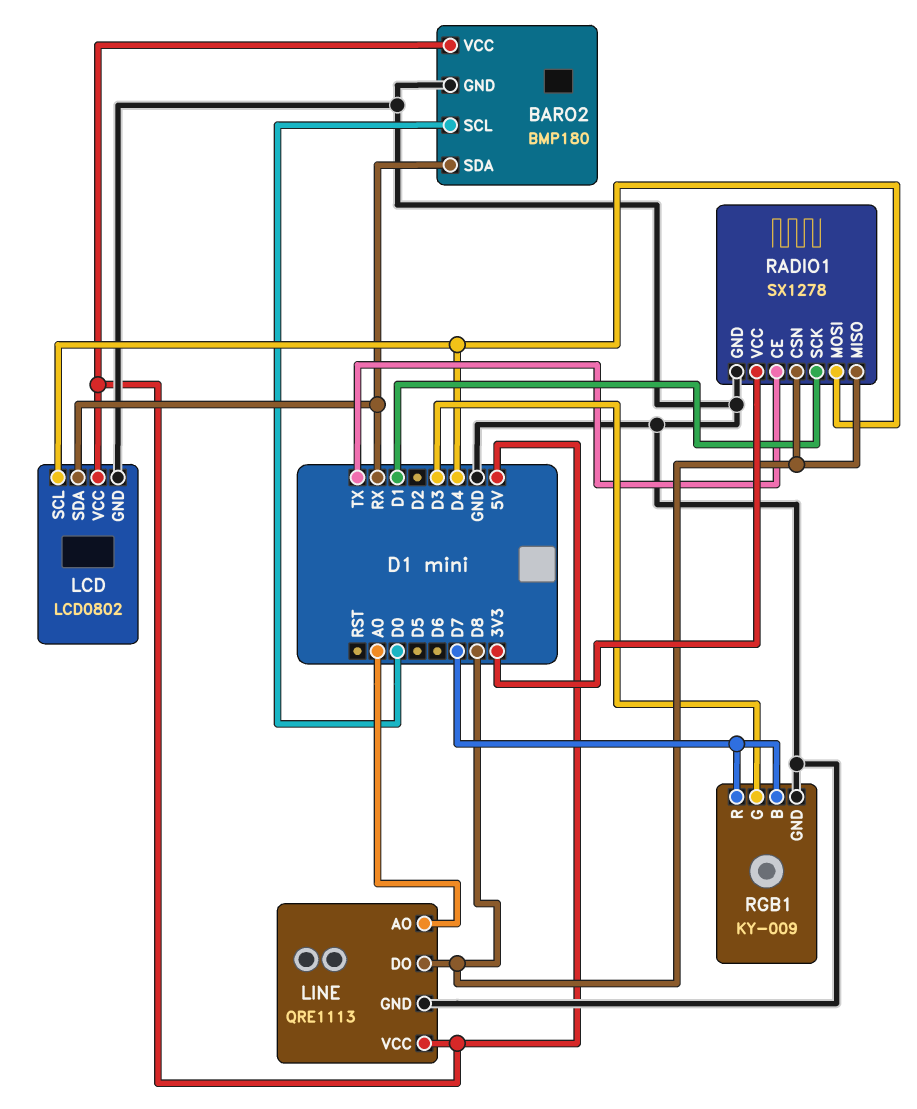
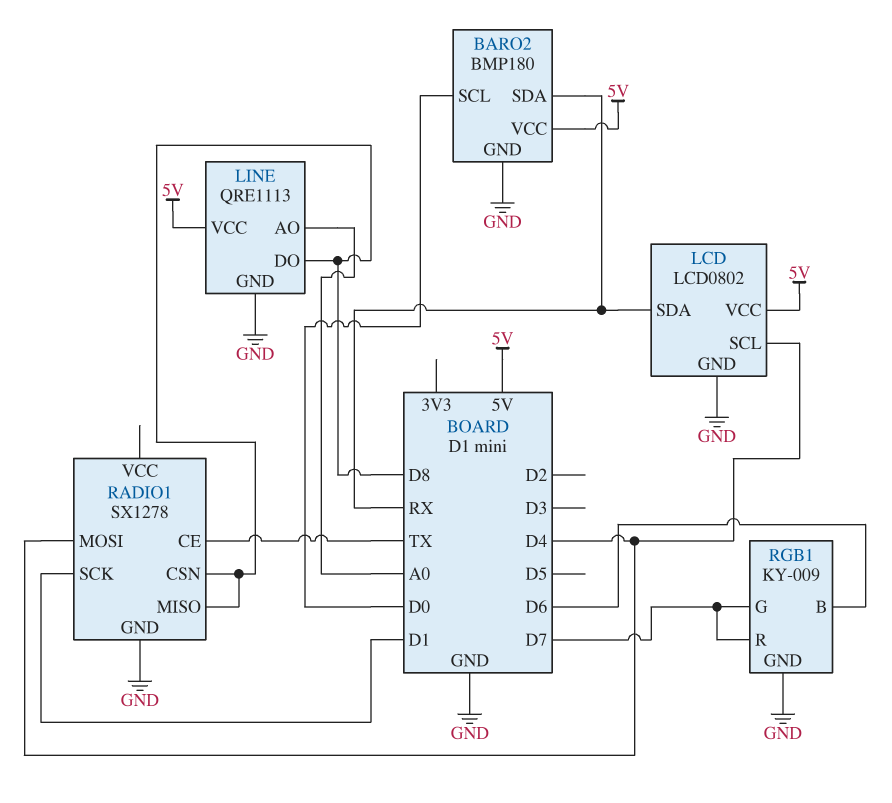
RADIO1 pin VCC: 3V3 -> none
RGB1 pin B: D7 -> D6
RGB1 pin G: D3 -> D7

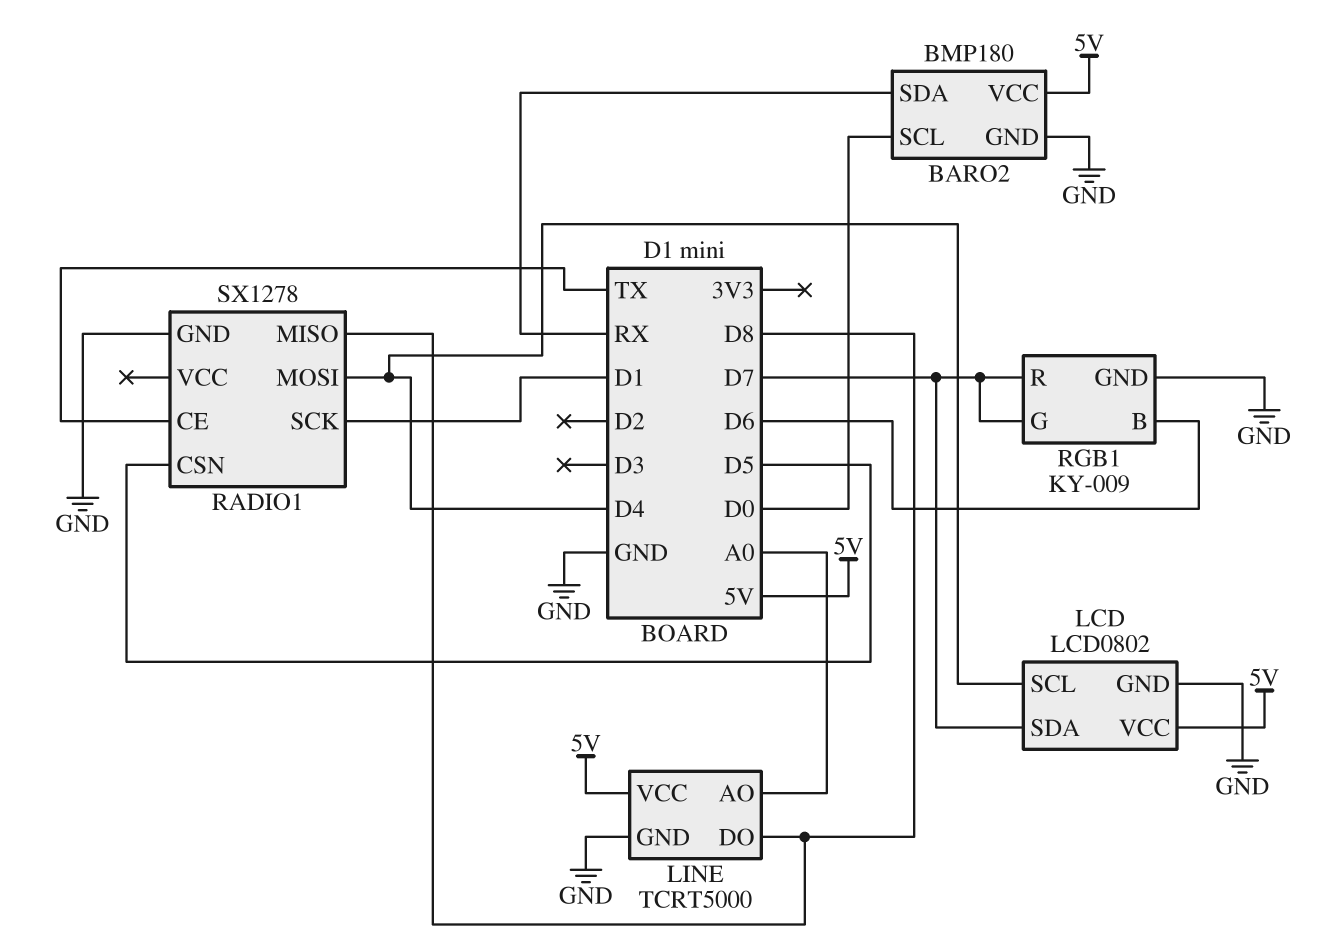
LCD pin SDA: RX -> D7
LINE: QRE1113 -> TCRT5000
RADIO1 pin CSN: D8 -> D5

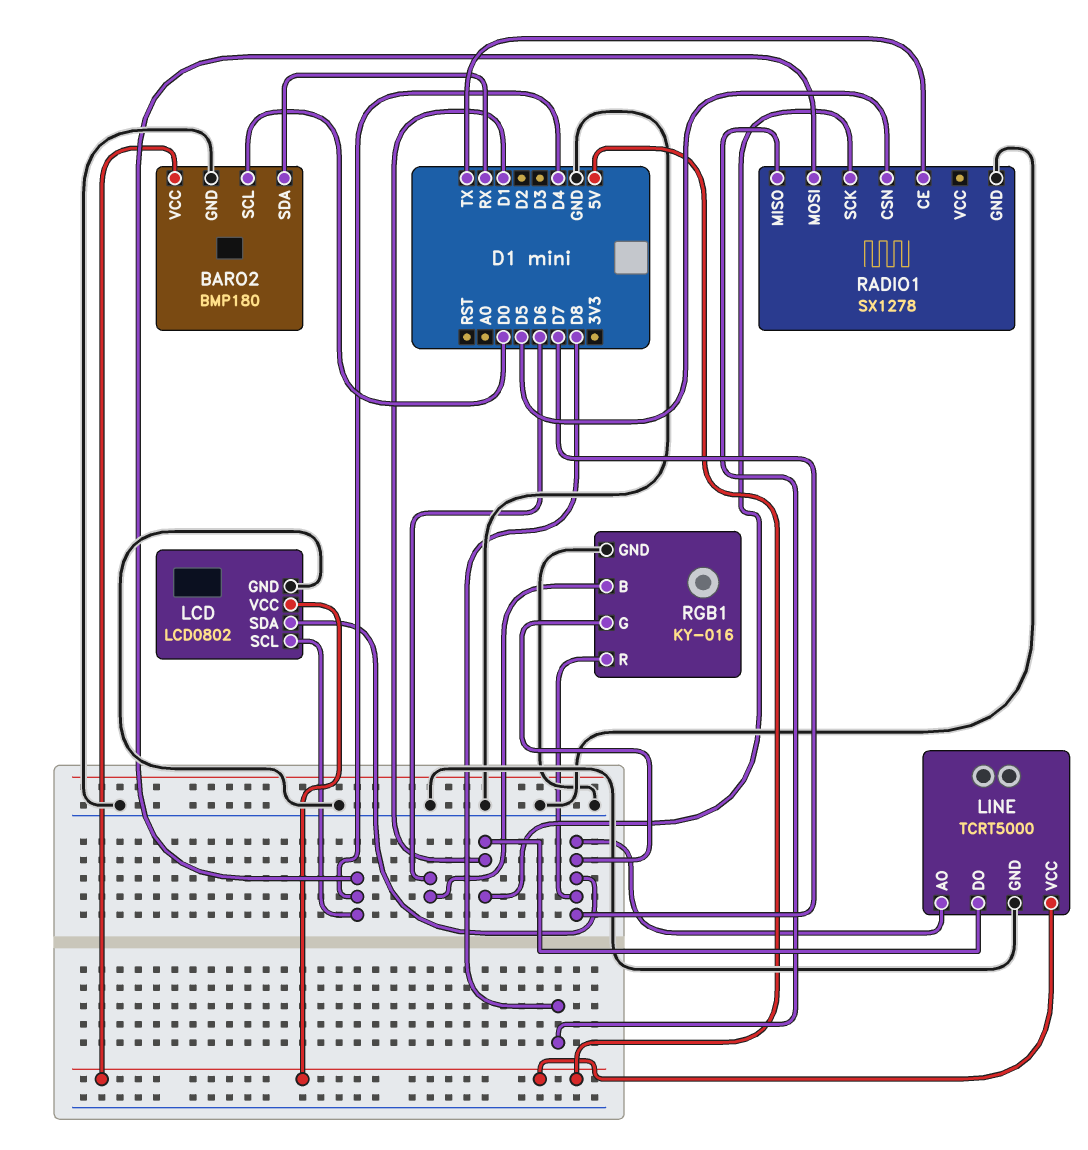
LINE pin AO: A0 -> D7
LINE pin DO: D8 -> D1
RGB1: KY-009 -> KY-016

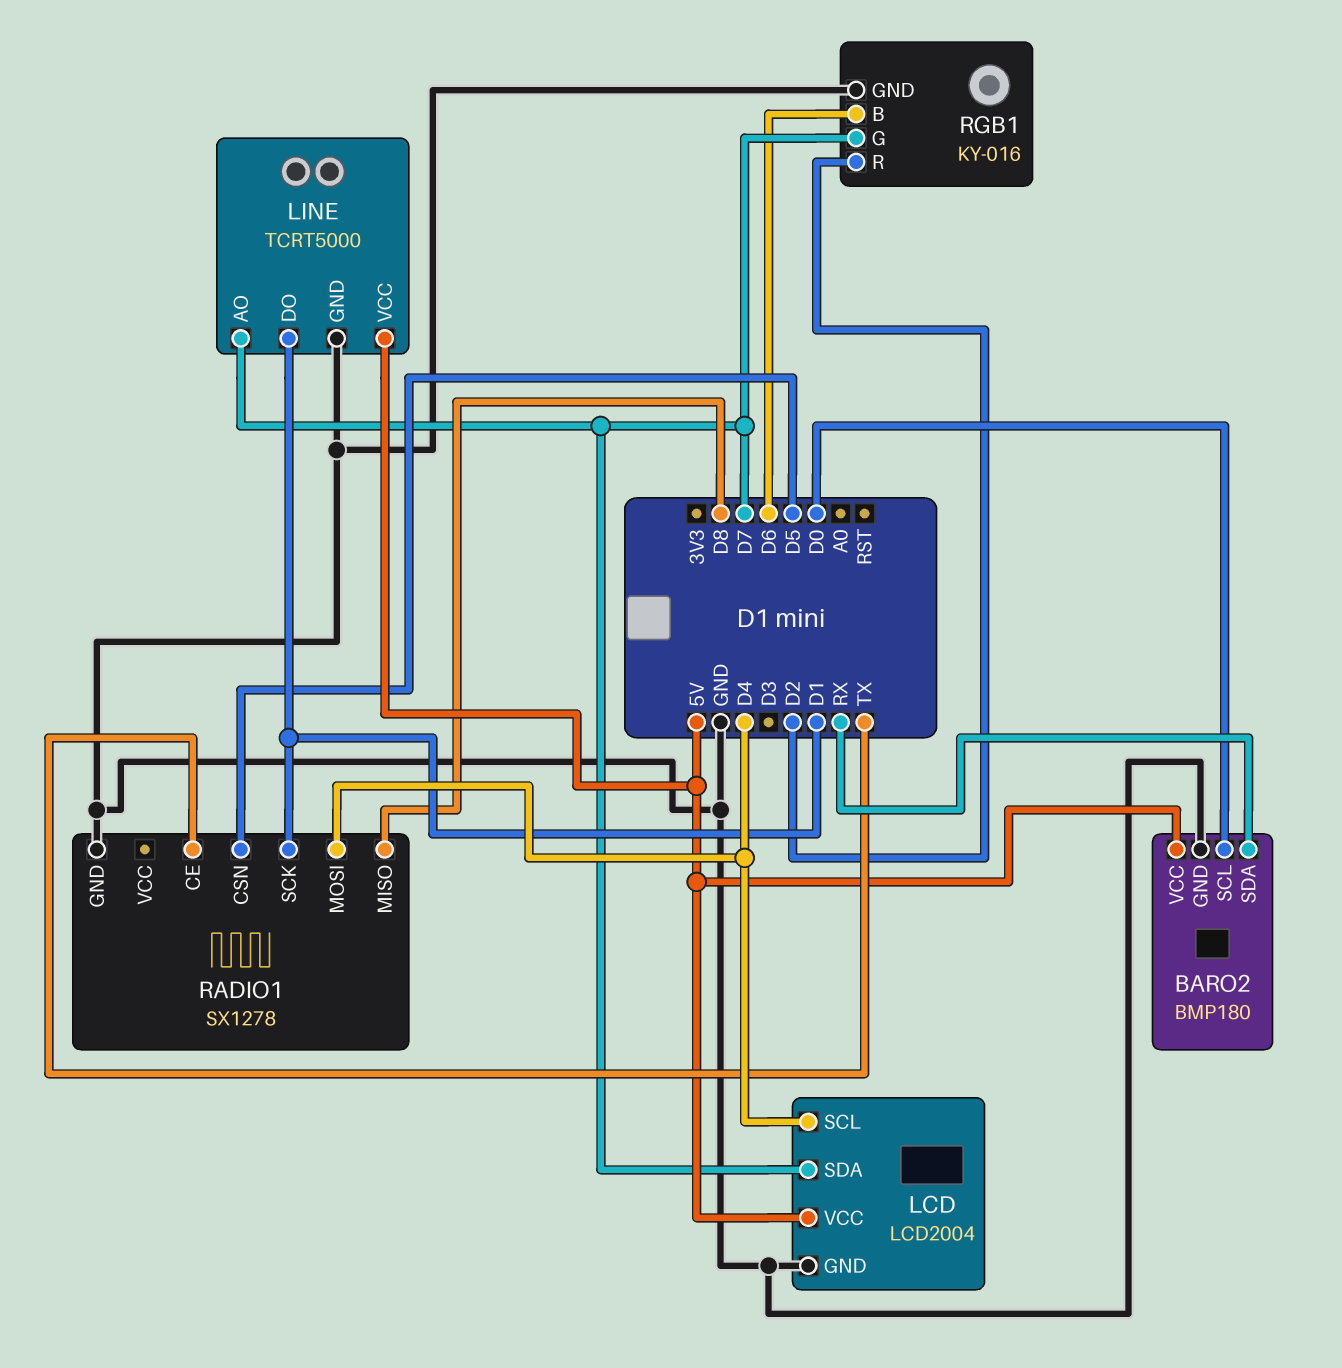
LCD: LCD0802 -> LCD2004
RGB1 pin R: D7 -> D2

